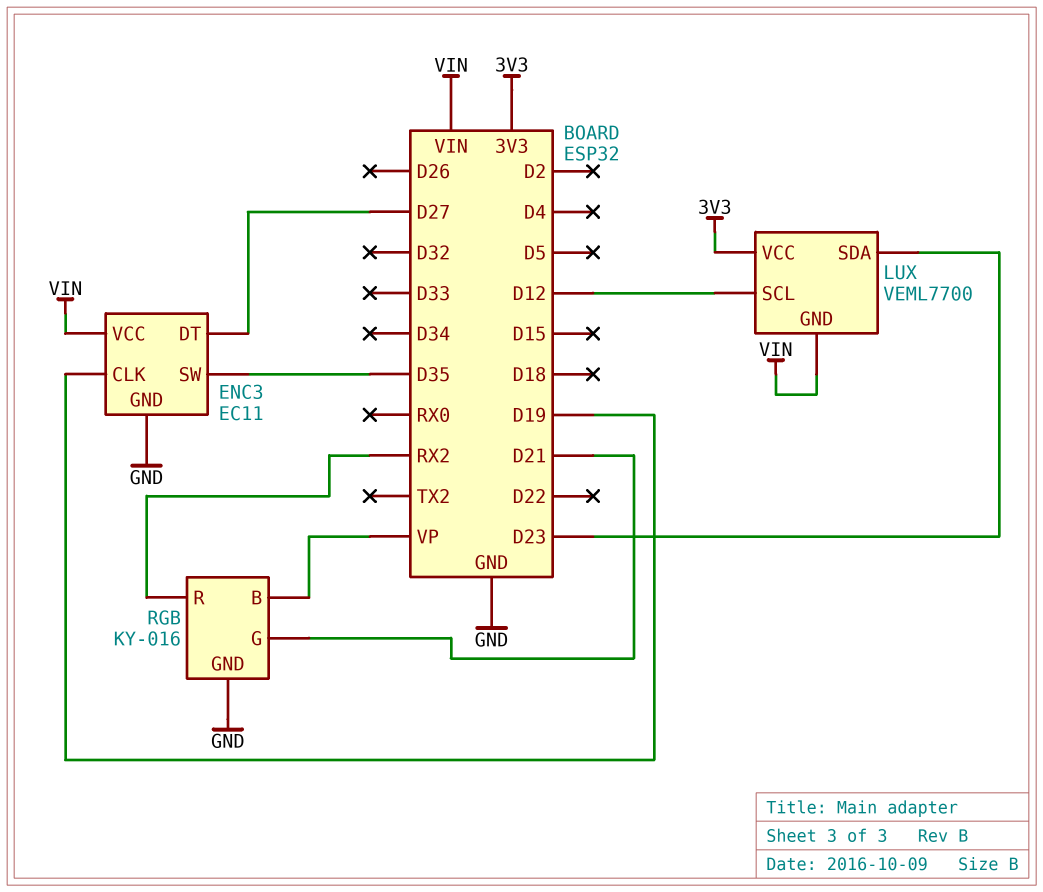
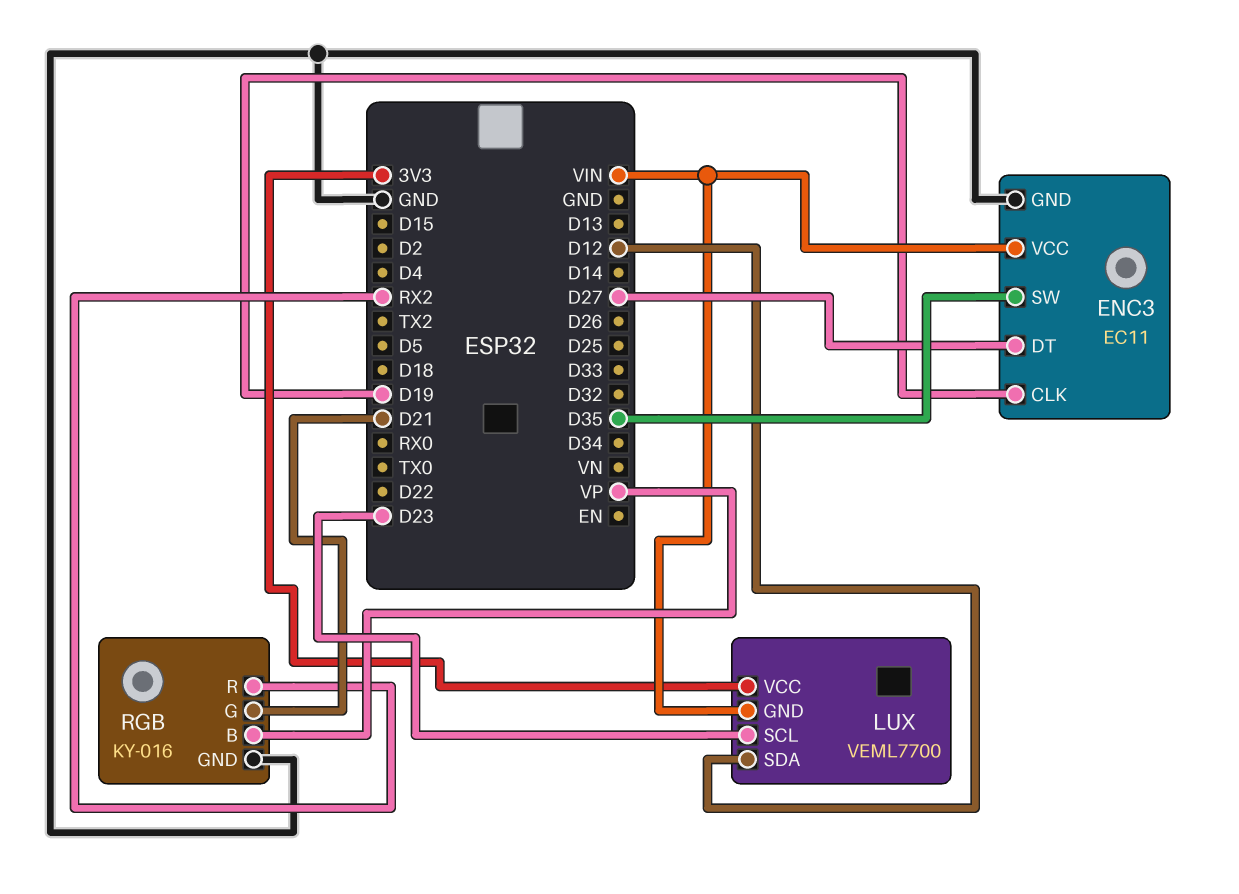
LUX pin SCL: D12 -> D23
LUX pin SDA: D23 -> D12

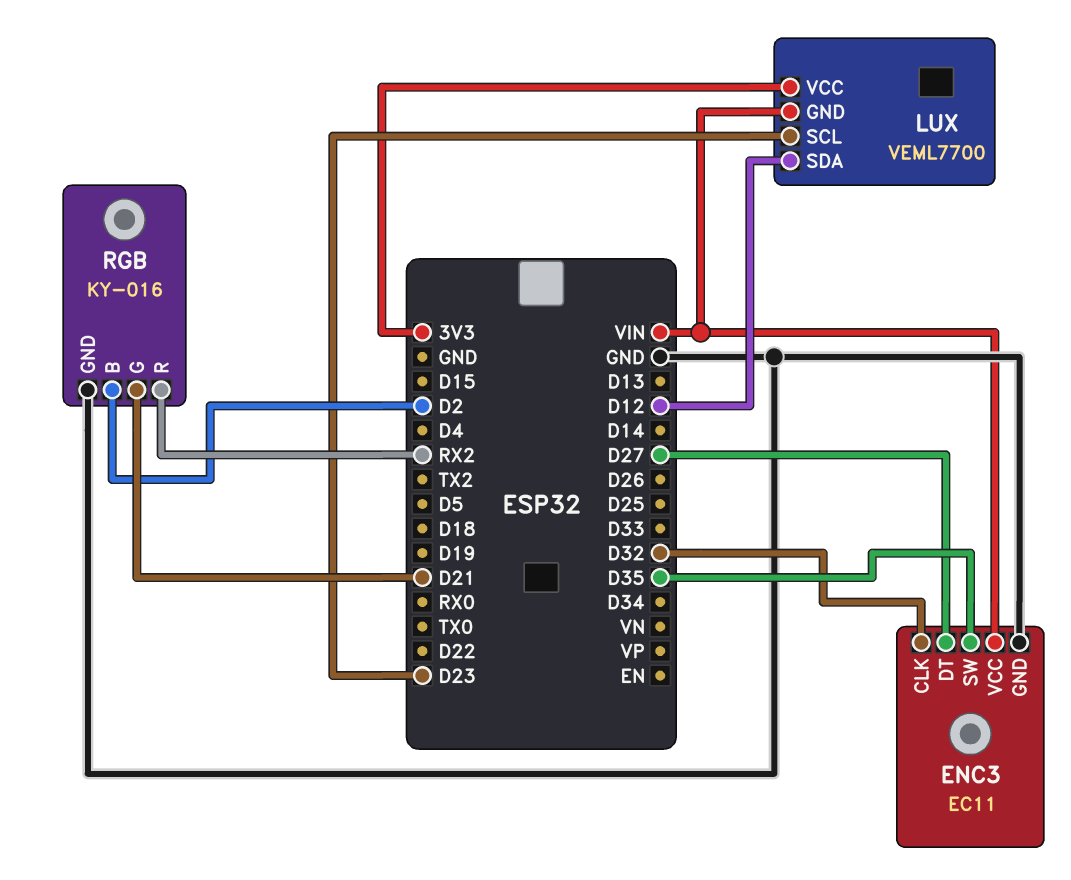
ENC3 pin CLK: D19 -> D32
RGB pin B: VP -> D2

